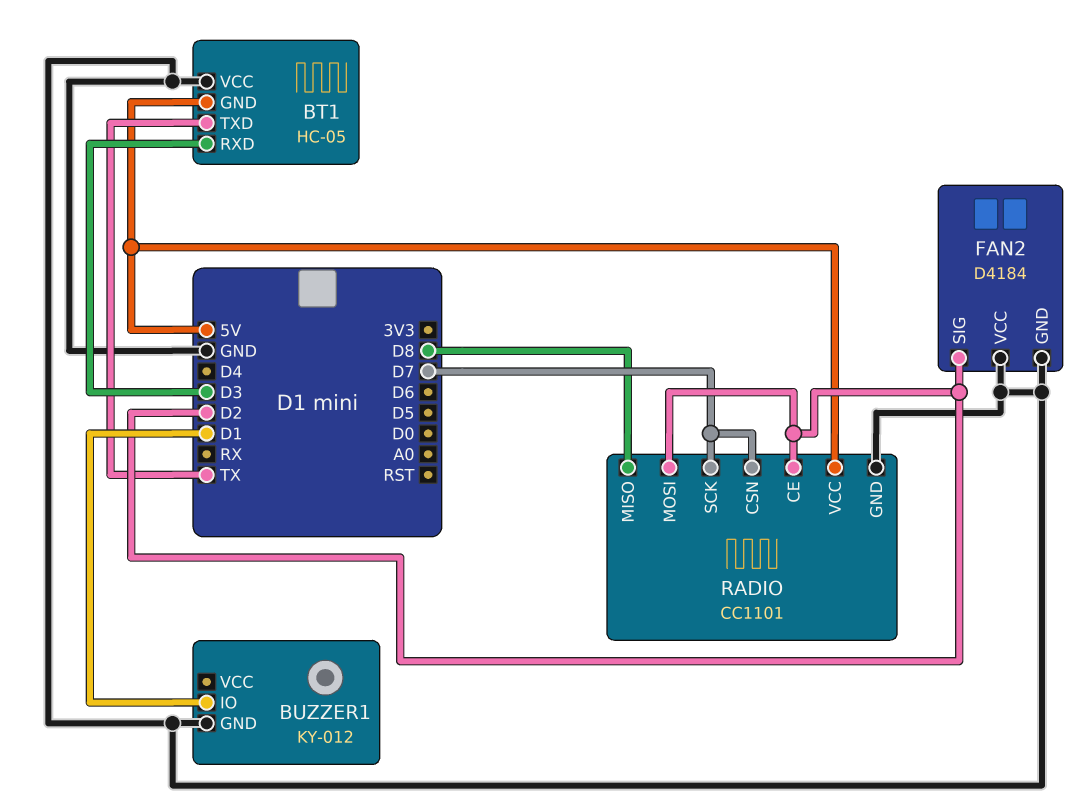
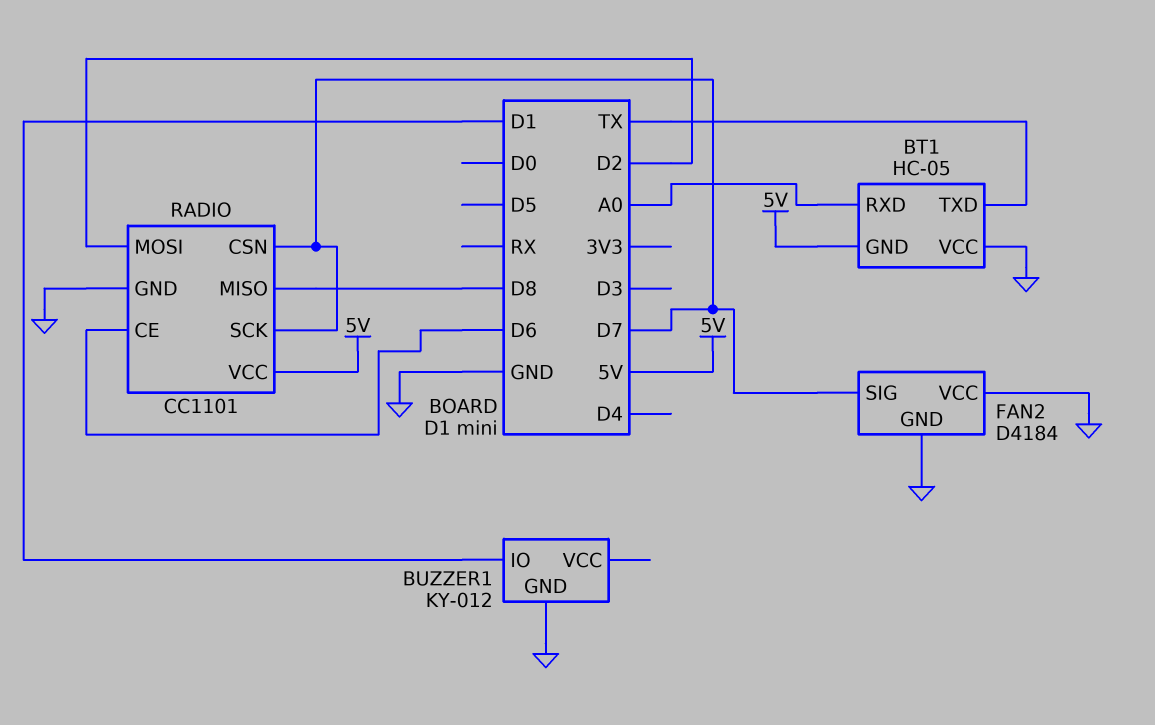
BT1 pin RXD: D3 -> A0
FAN2 pin SIG: D2 -> D7
RADIO pin CE: D2 -> D6

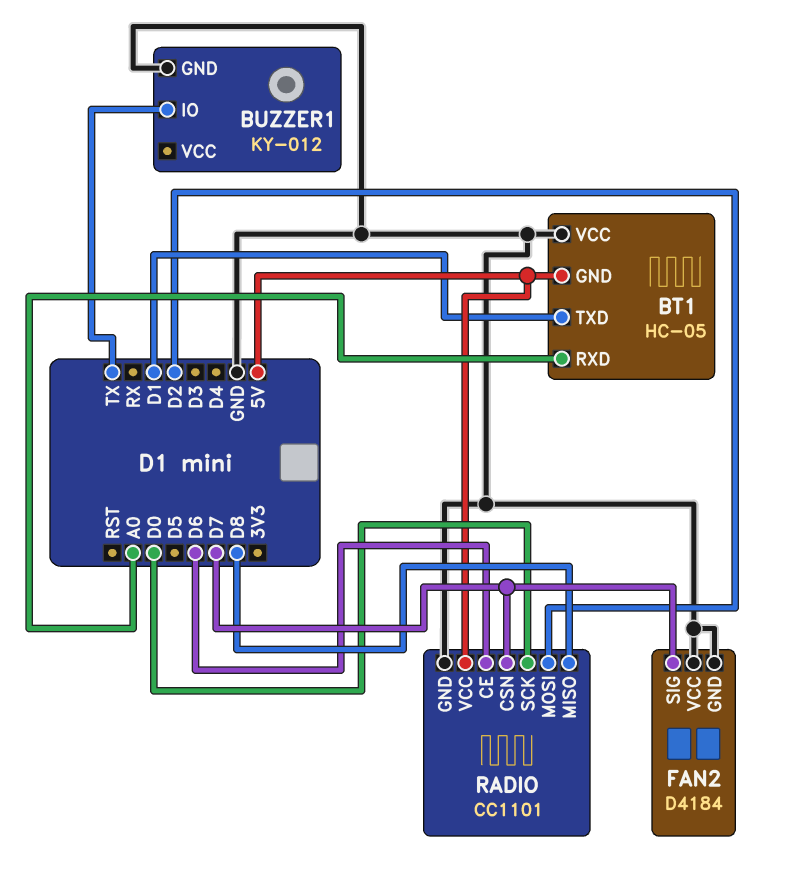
BT1 pin TXD: TX -> D1
BUZZER1 pin IO: D1 -> TX
RADIO pin SCK: D7 -> D0

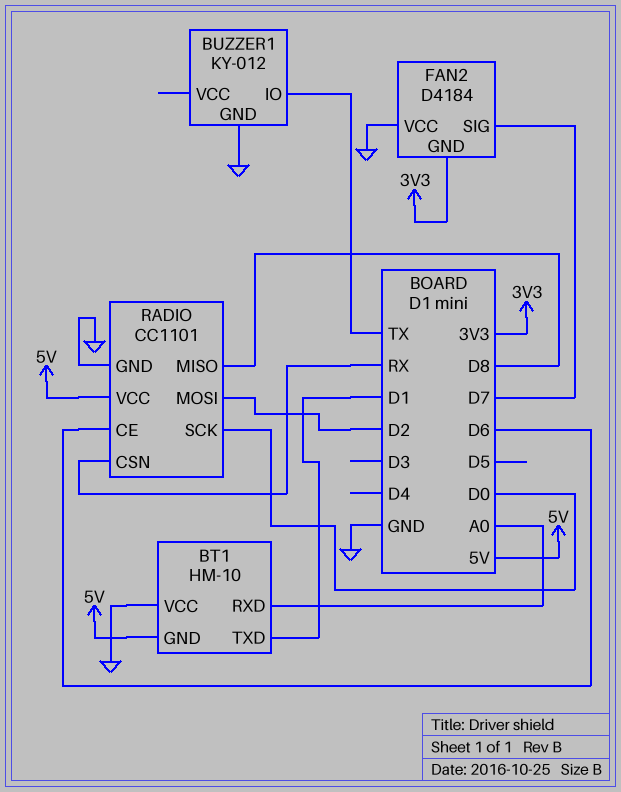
BT1: HC-05 -> HM-10
FAN2 pin GND: GND -> 3V3
RADIO pin CSN: D7 -> RX

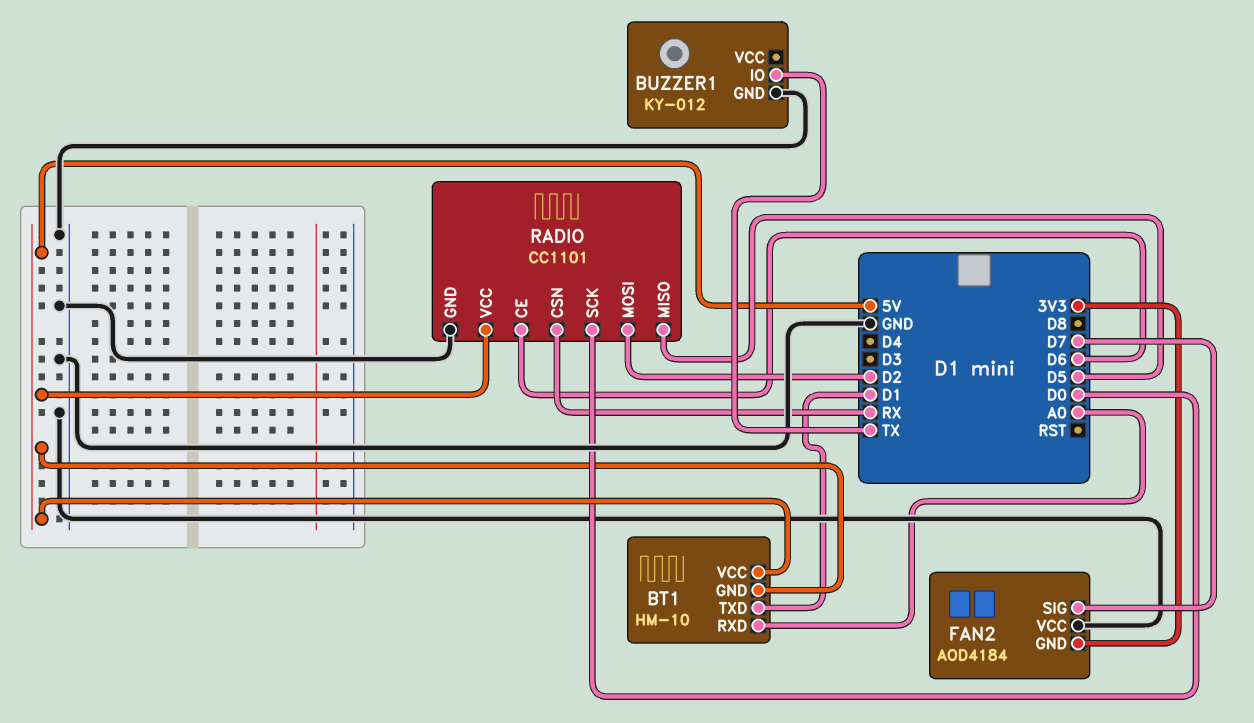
BT1 pin VCC: GND -> 5V
FAN2: D4184 -> AOD4184
RADIO pin MISO: D8 -> D5

